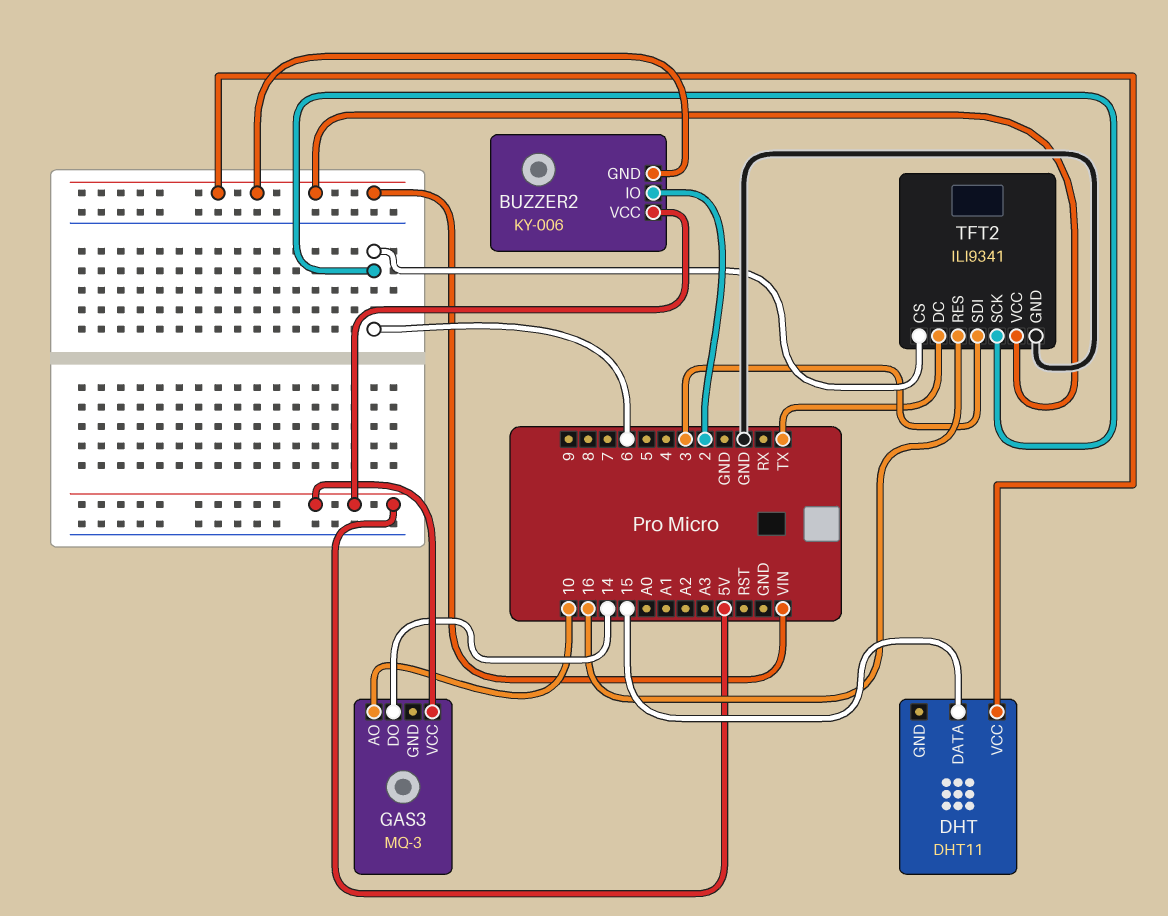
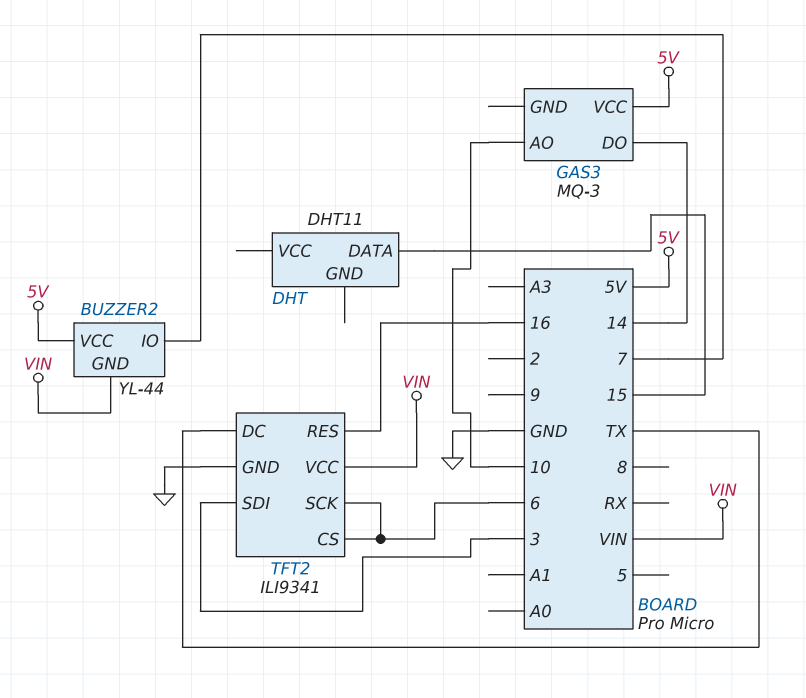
BUZZER2: KY-006 -> YL-44
BUZZER2 pin IO: 2 -> 7
DHT pin VCC: VIN -> none

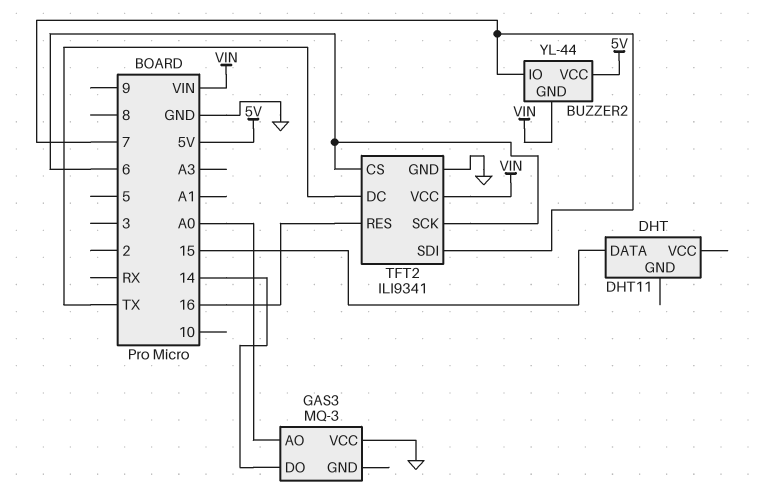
GAS3 pin AO: 10 -> A0
GAS3 pin VCC: 5V -> GND
TFT2 pin SDI: 3 -> 7

